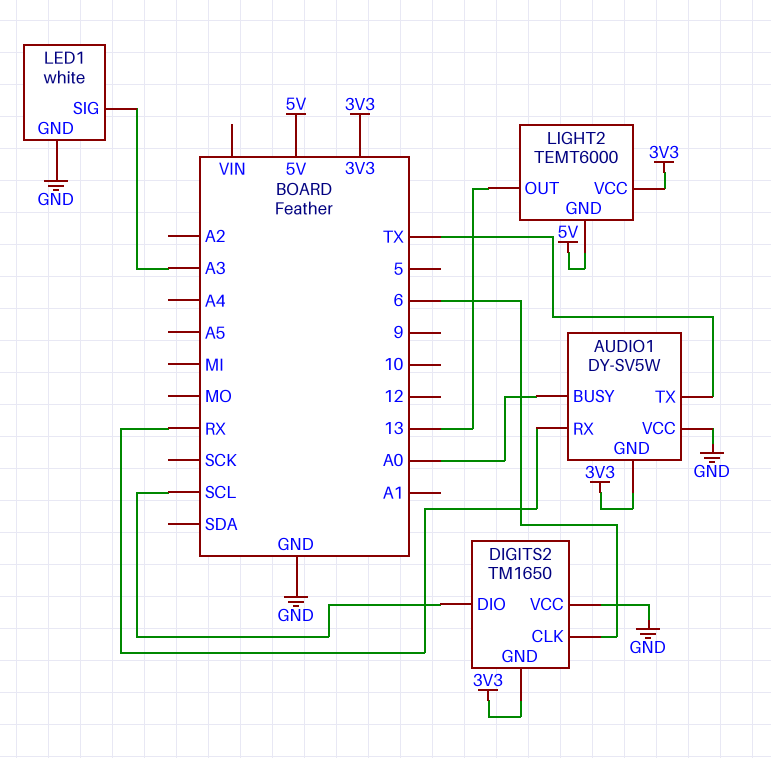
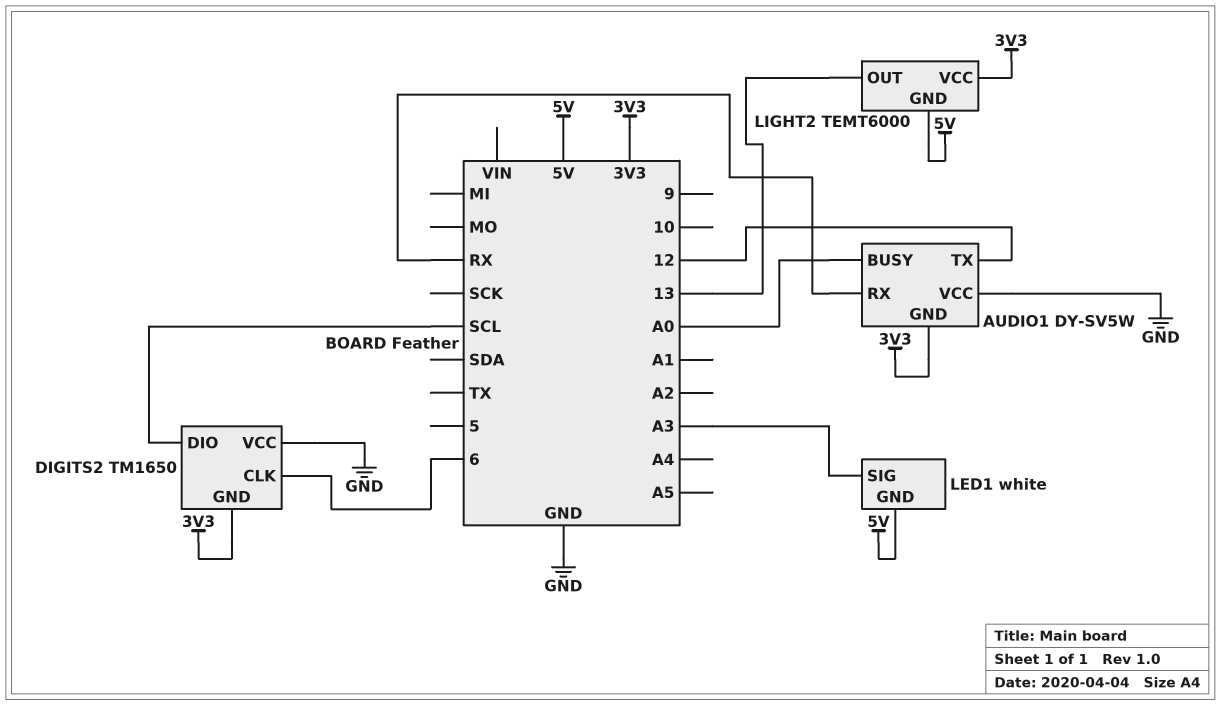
AUDIO1 pin TX: TX -> 12
LED1 pin GND: GND -> 5V

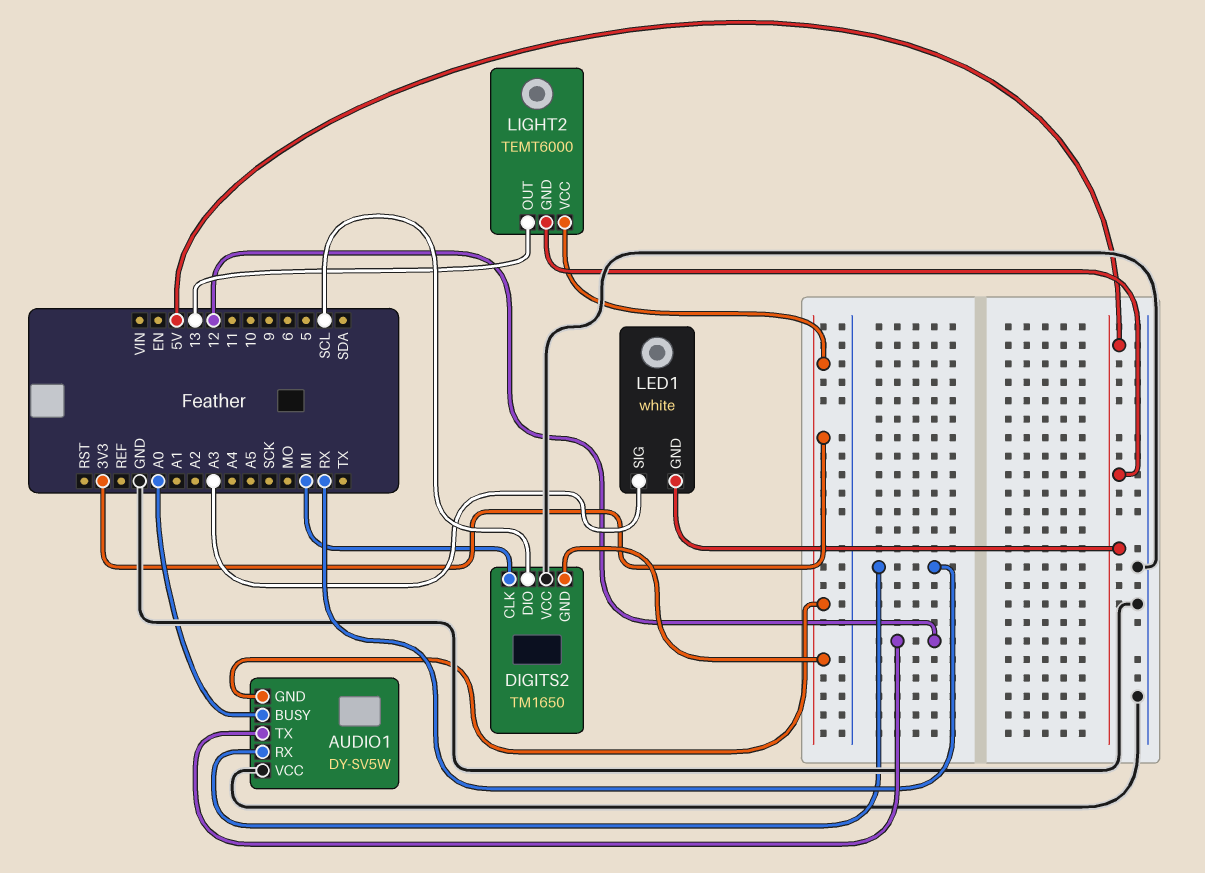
DIGITS2 pin CLK: 6 -> MI

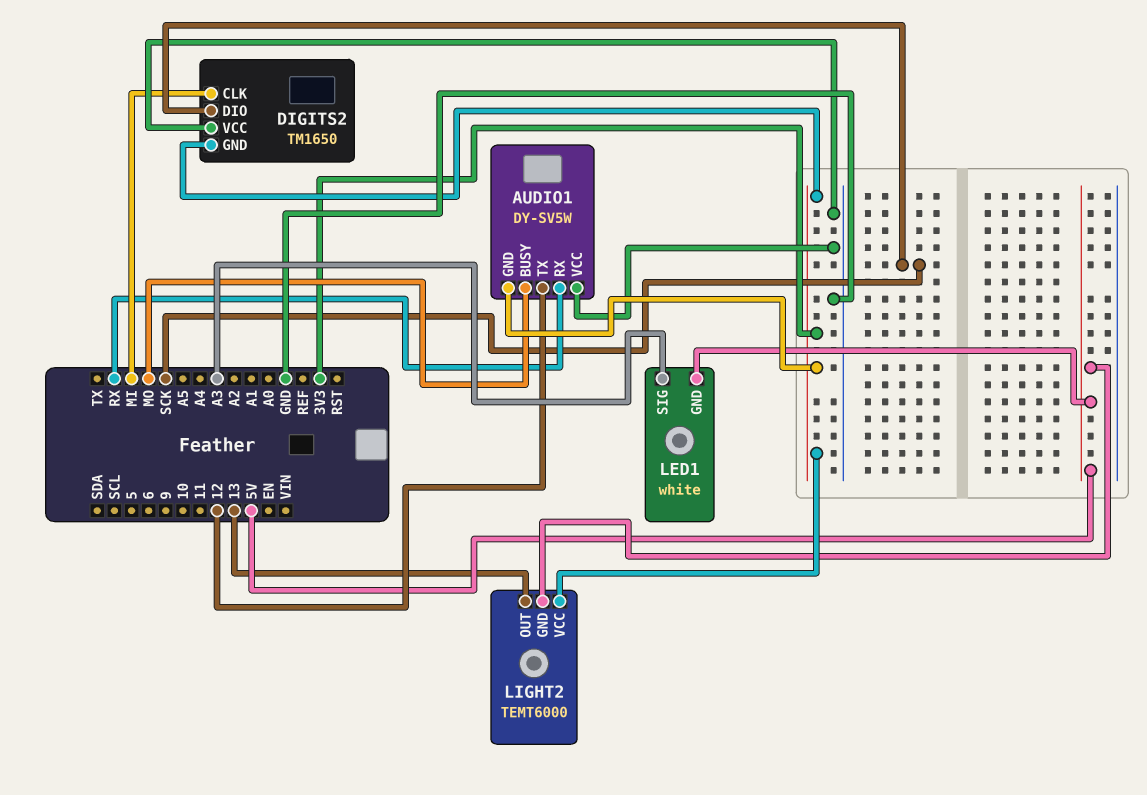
AUDIO1 pin BUSY: A0 -> MO
DIGITS2 pin DIO: SCL -> SCK

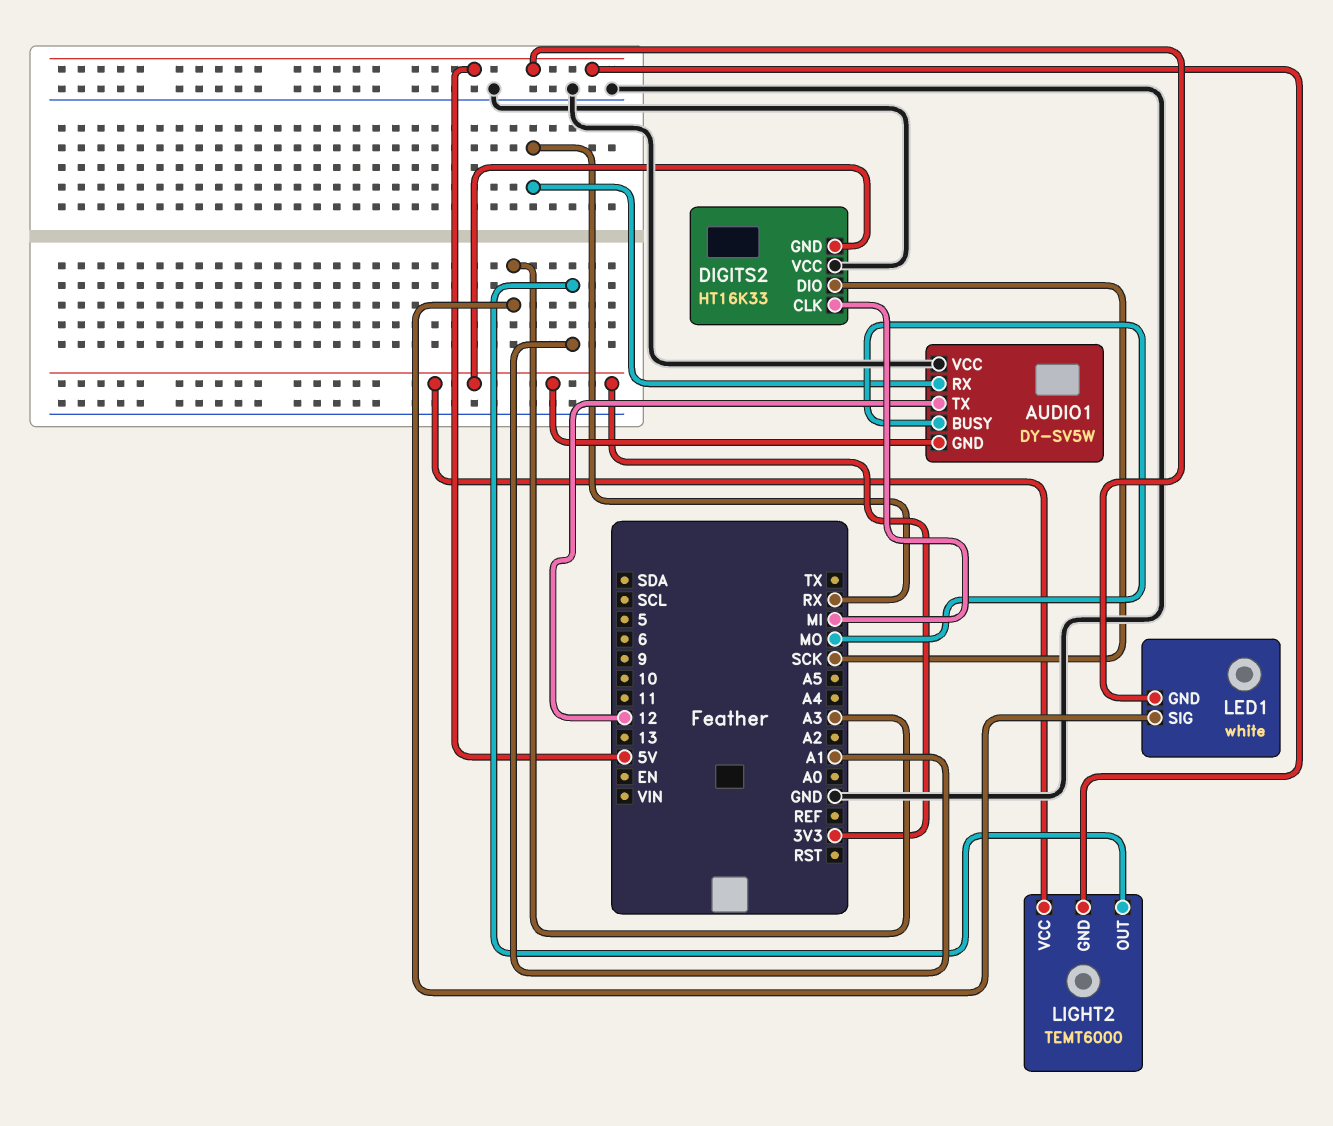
DIGITS2: TM1650 -> HT16K33
LIGHT2 pin OUT: 13 -> A1

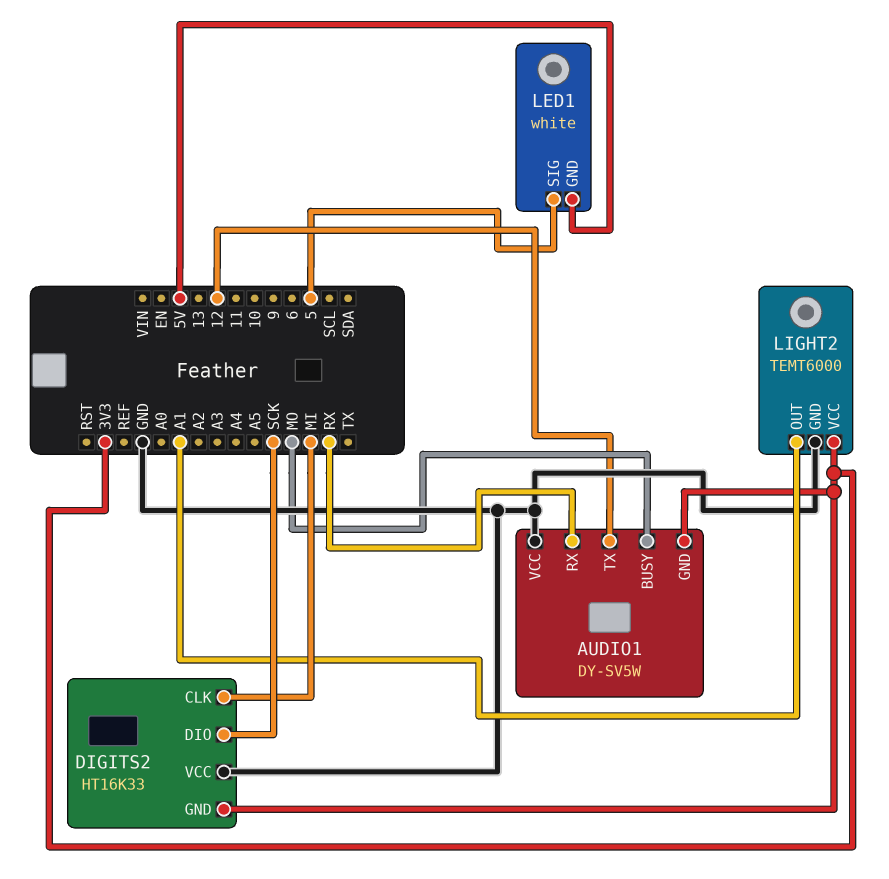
LED1 pin SIG: A3 -> 5
LIGHT2 pin GND: 5V -> GND

